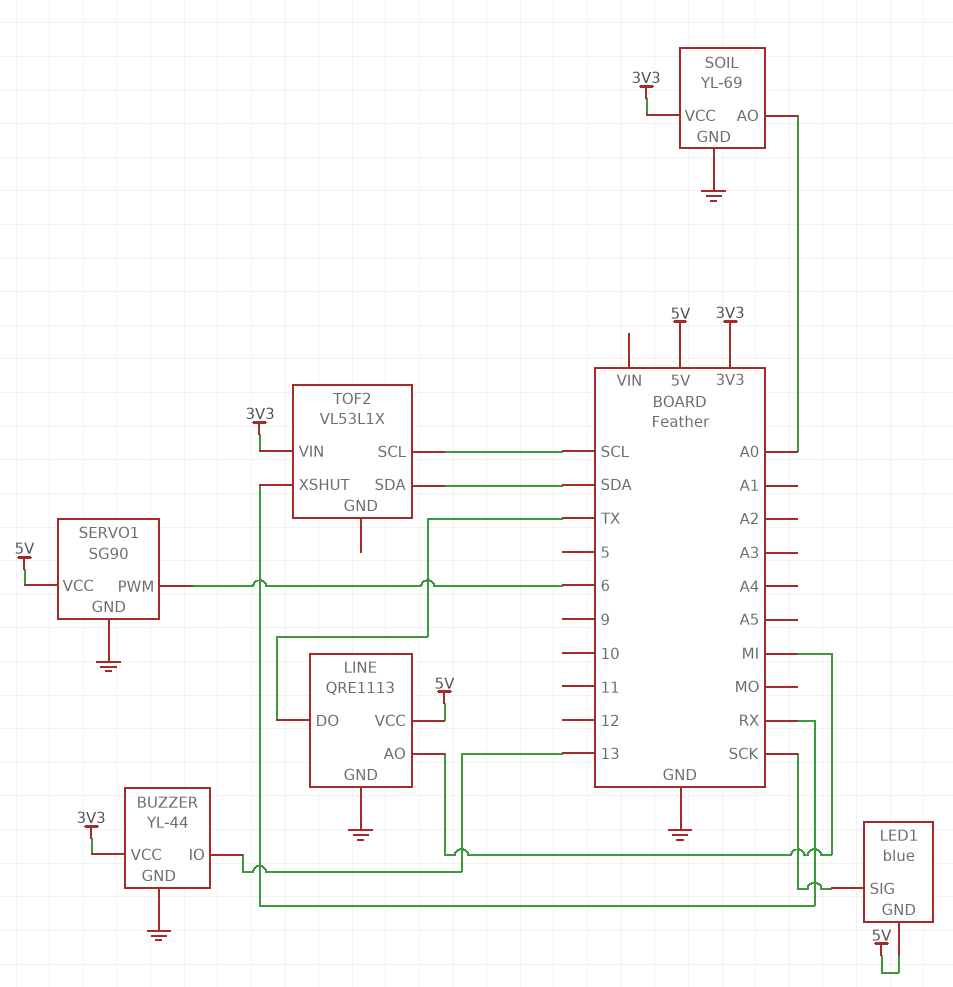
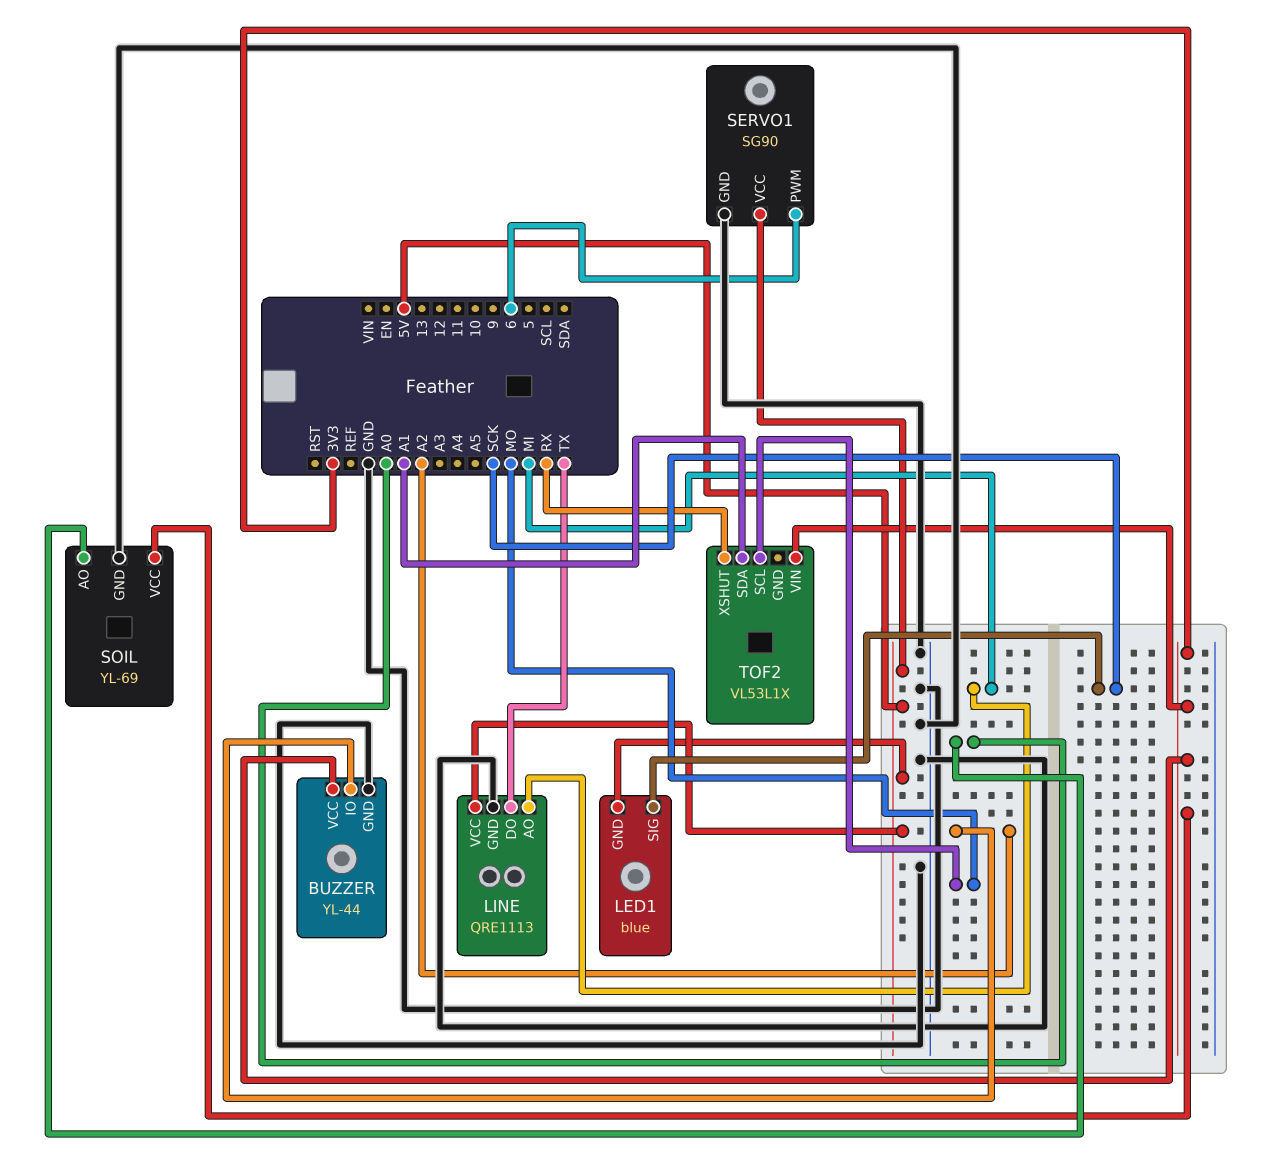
BUZZER pin IO: 13 -> A2
TOF2 pin SCL: SCL -> MO
TOF2 pin SDA: SDA -> A1

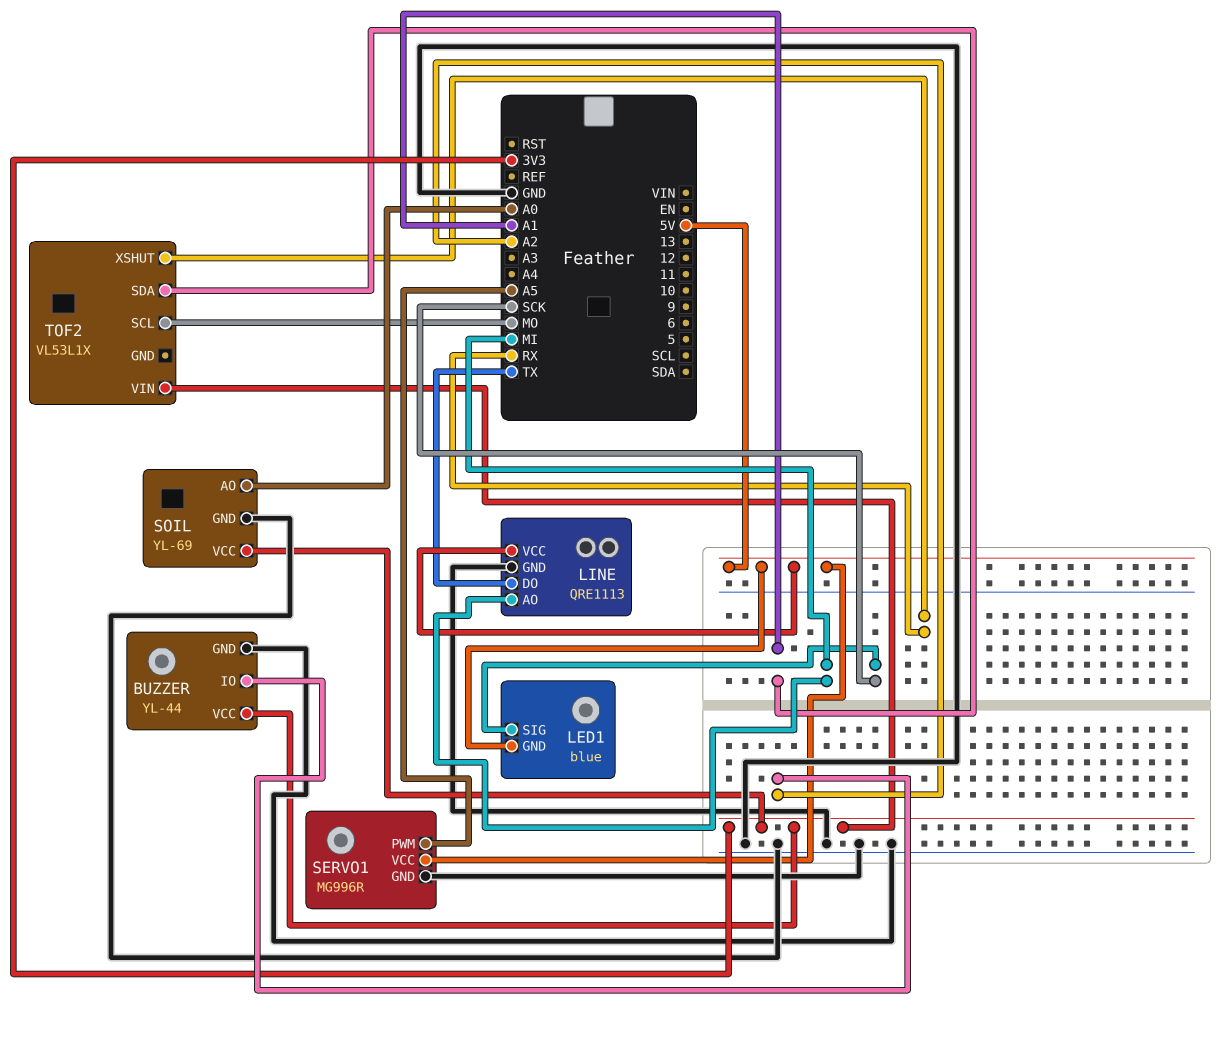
SERVO1: SG90 -> MG996R
SERVO1 pin PWM: 6 -> A5

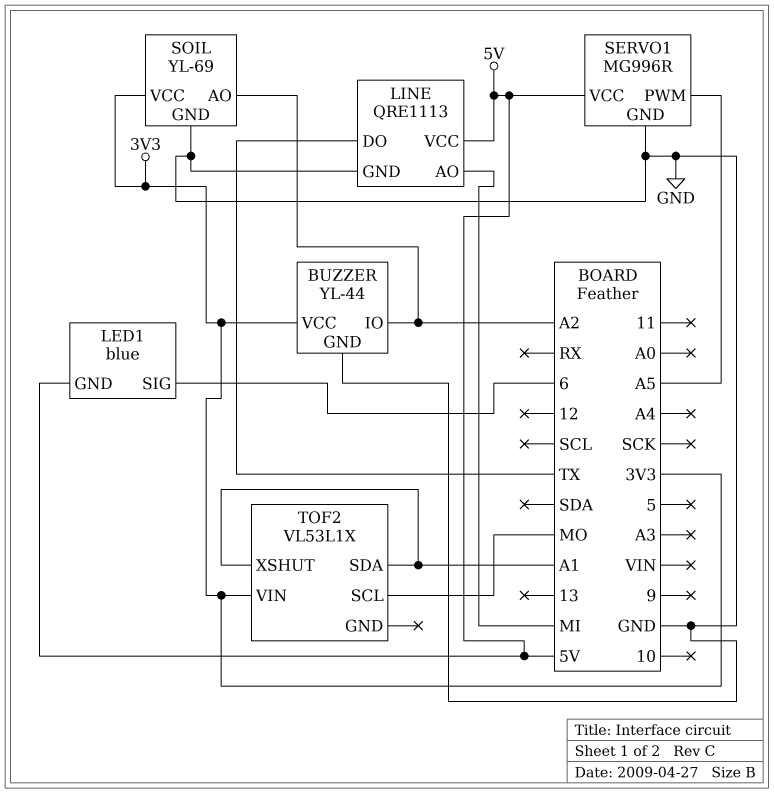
LED1 pin SIG: SCK -> 6
SOIL pin AO: A0 -> A2
TOF2 pin XSHUT: RX -> A1

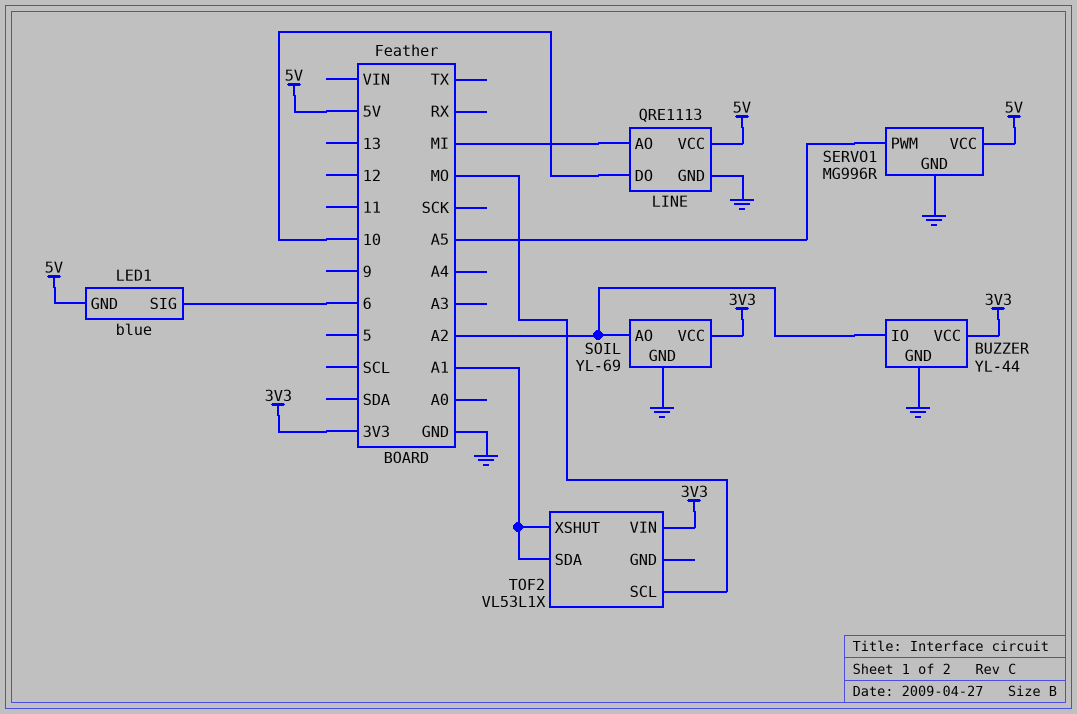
LINE pin DO: TX -> 10

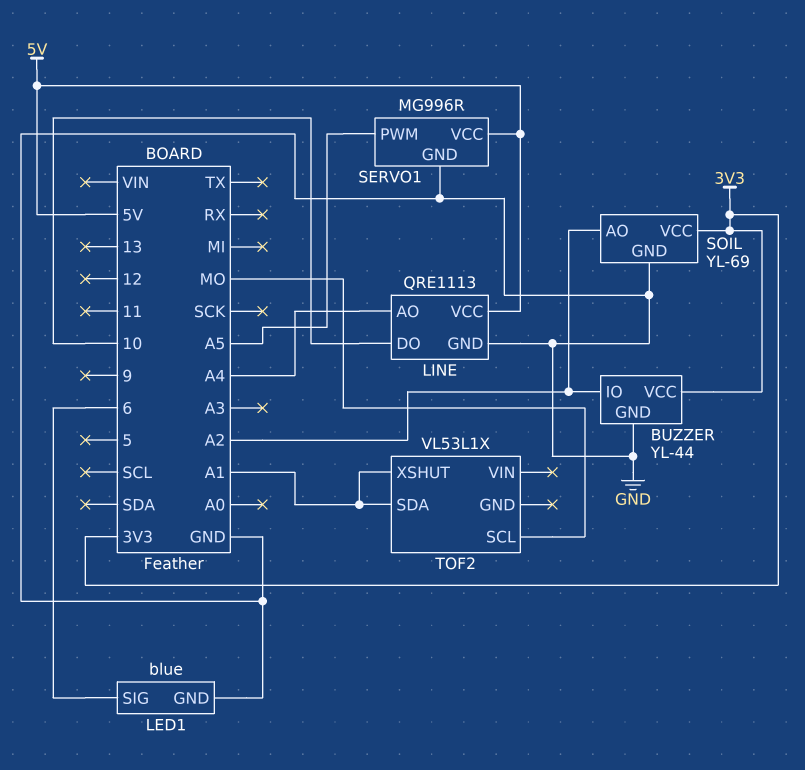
LED1 pin GND: 5V -> GND
LINE pin AO: MI -> A4
TOF2 pin VIN: 3V3 -> none

